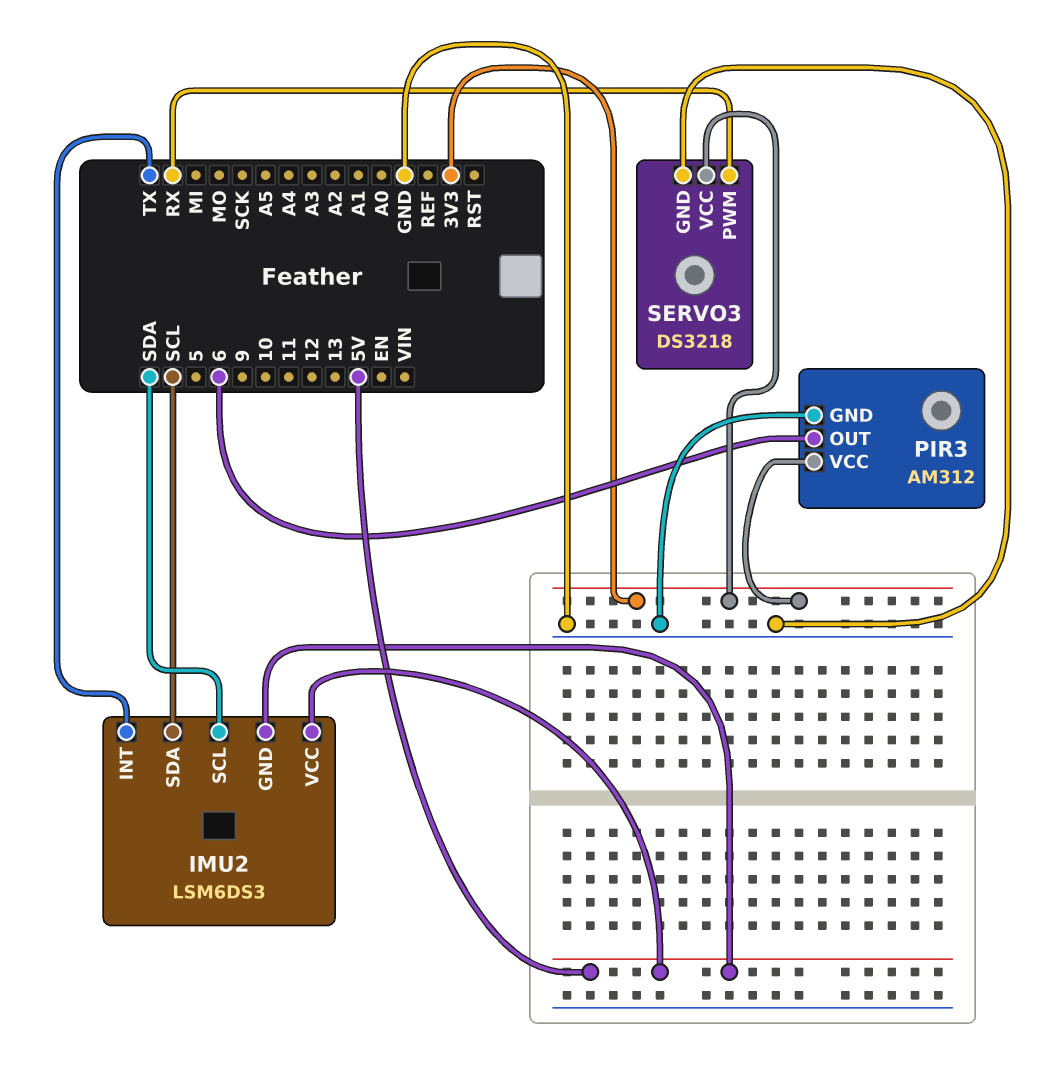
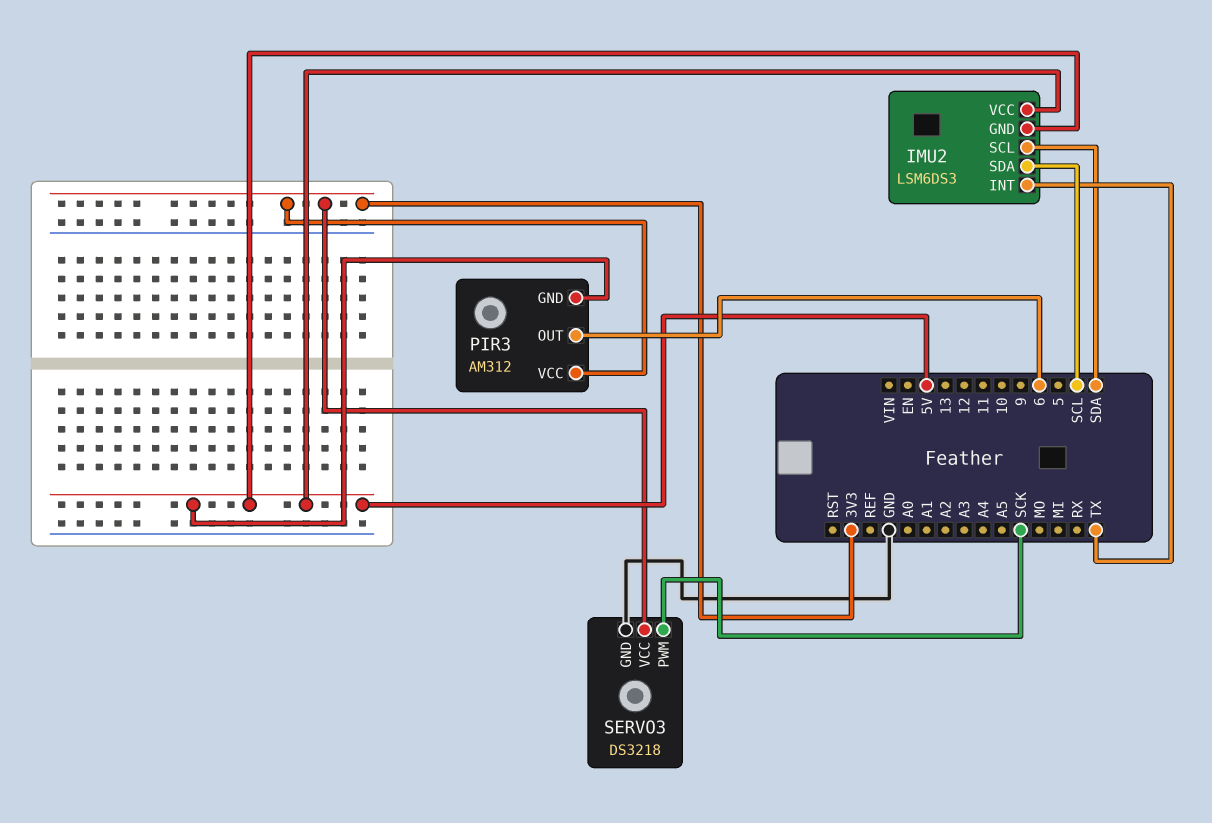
PIR3 pin GND: GND -> 5V
SERVO3 pin PWM: RX -> SCK

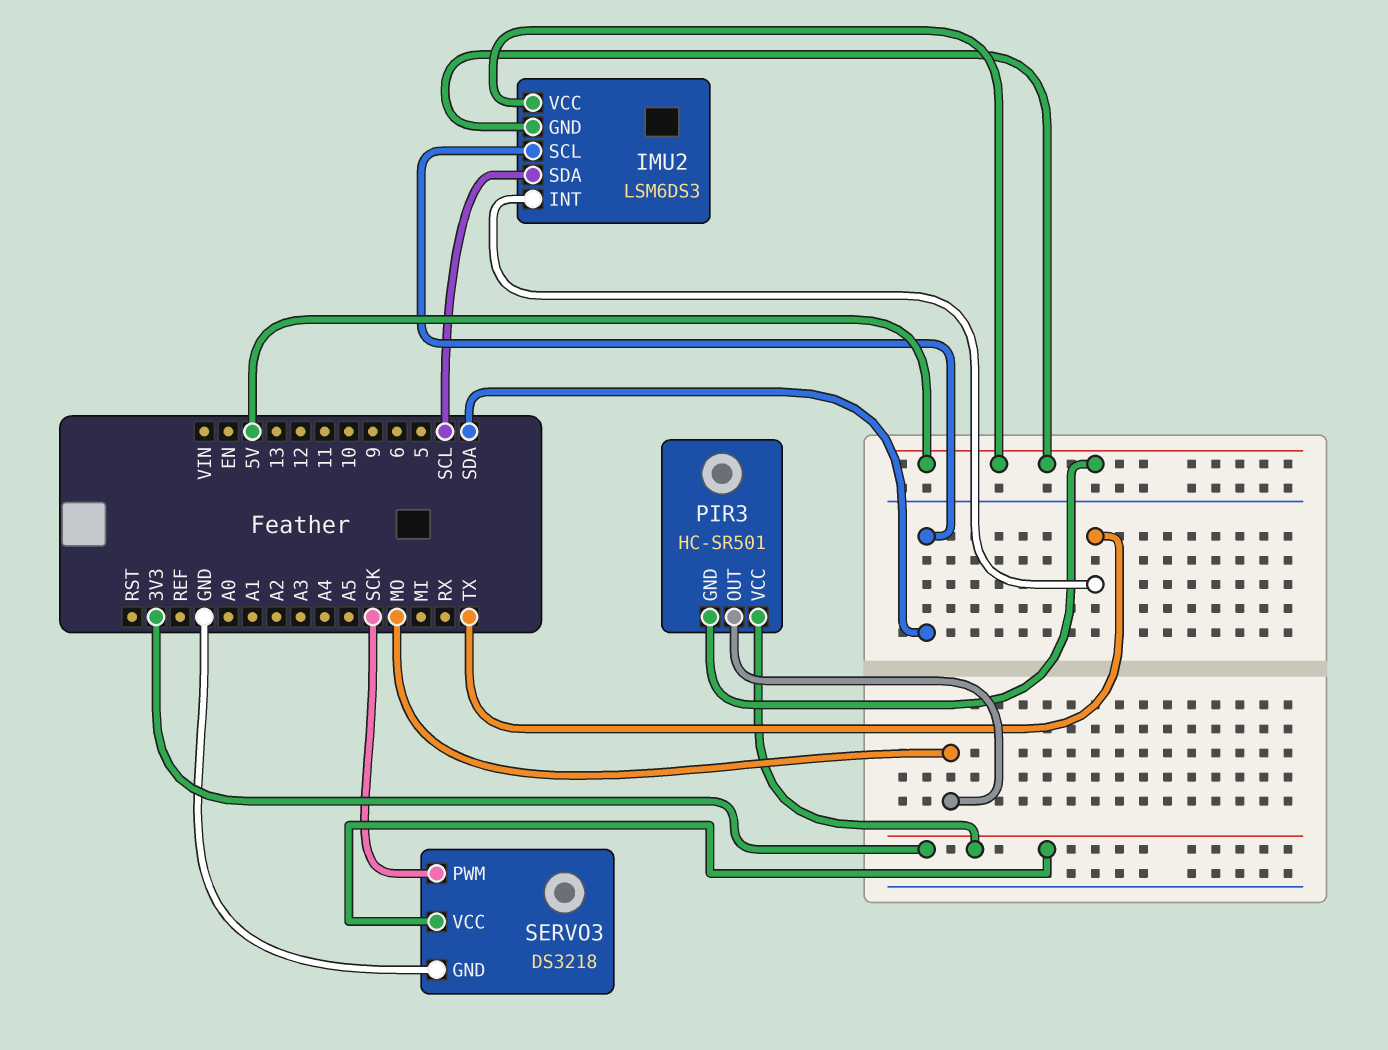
PIR3: AM312 -> HC-SR501
PIR3 pin OUT: 6 -> MO

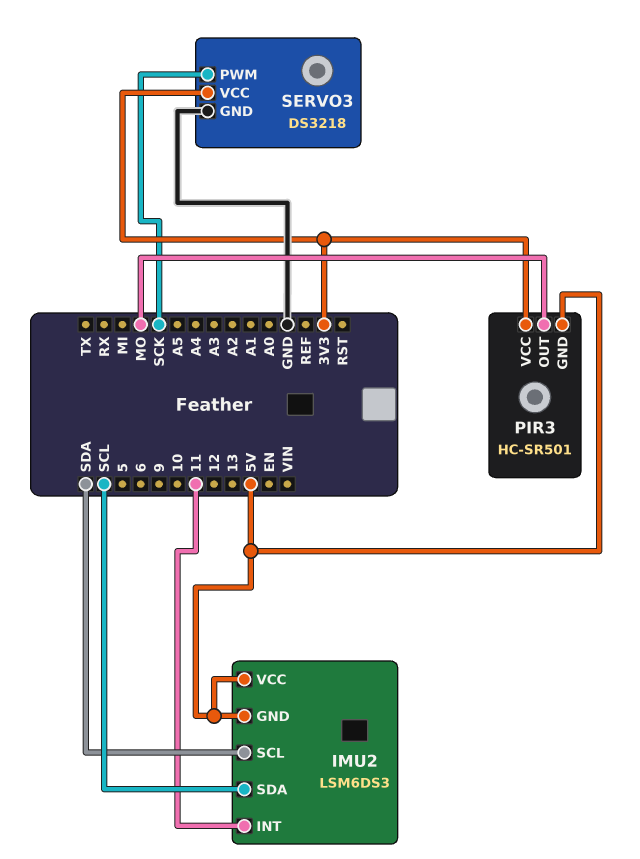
IMU2 pin INT: TX -> 11

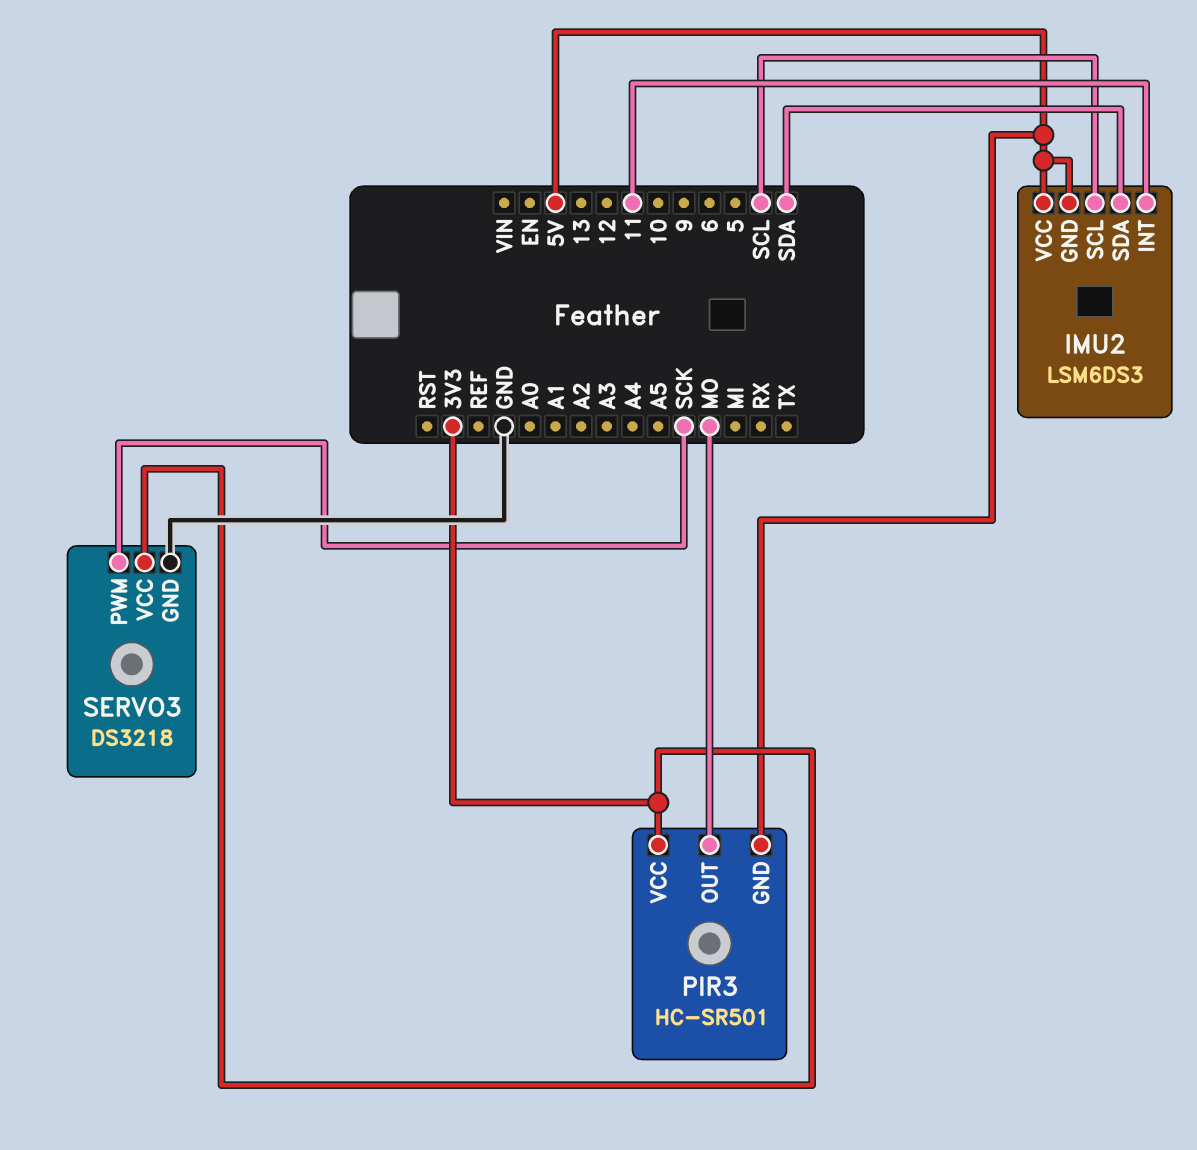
IMU2 pin SCL: SDA -> SCL
IMU2 pin SDA: SCL -> SDA

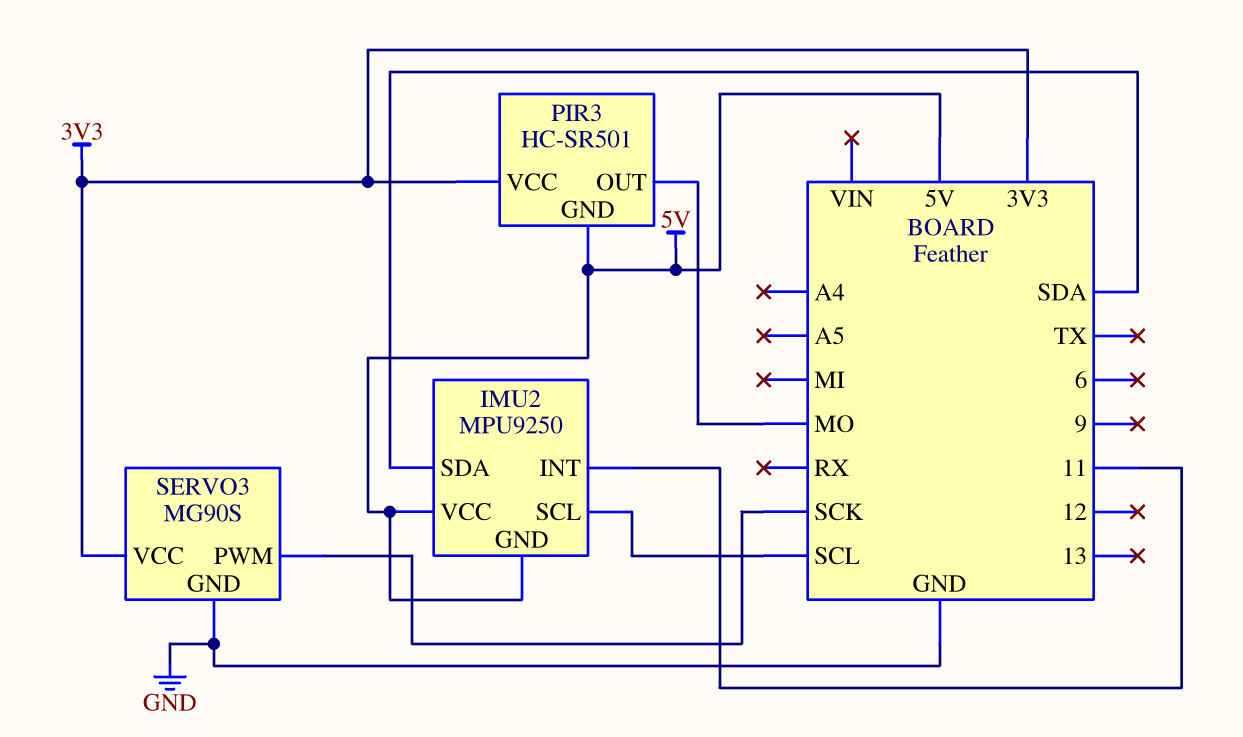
IMU2: LSM6DS3 -> MPU9250
SERVO3: DS3218 -> MG90S

